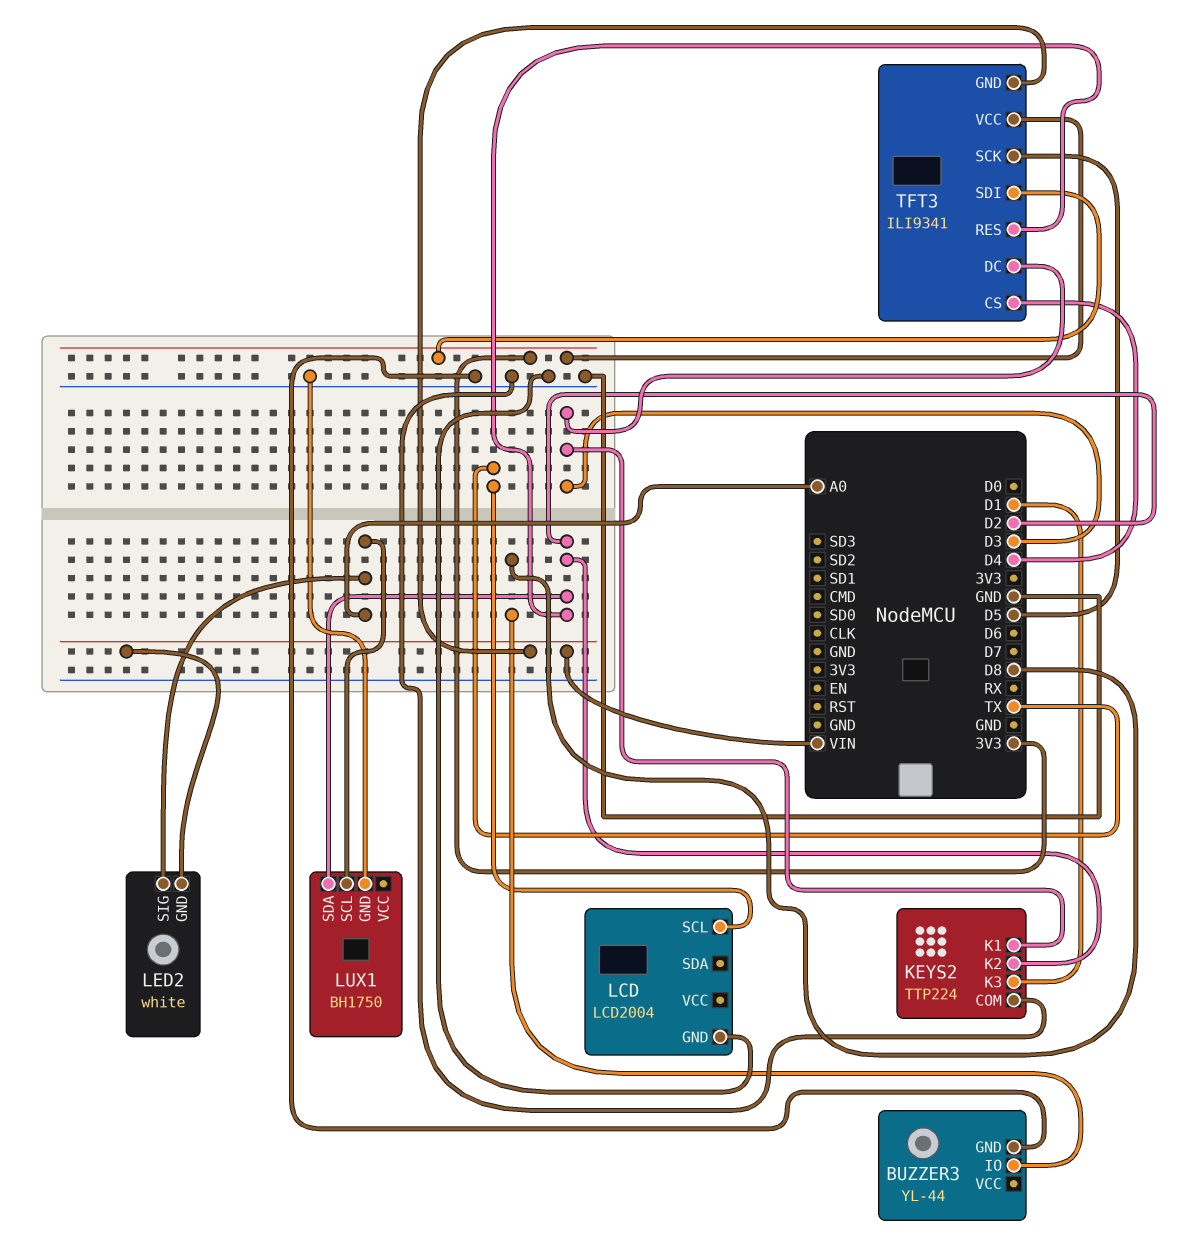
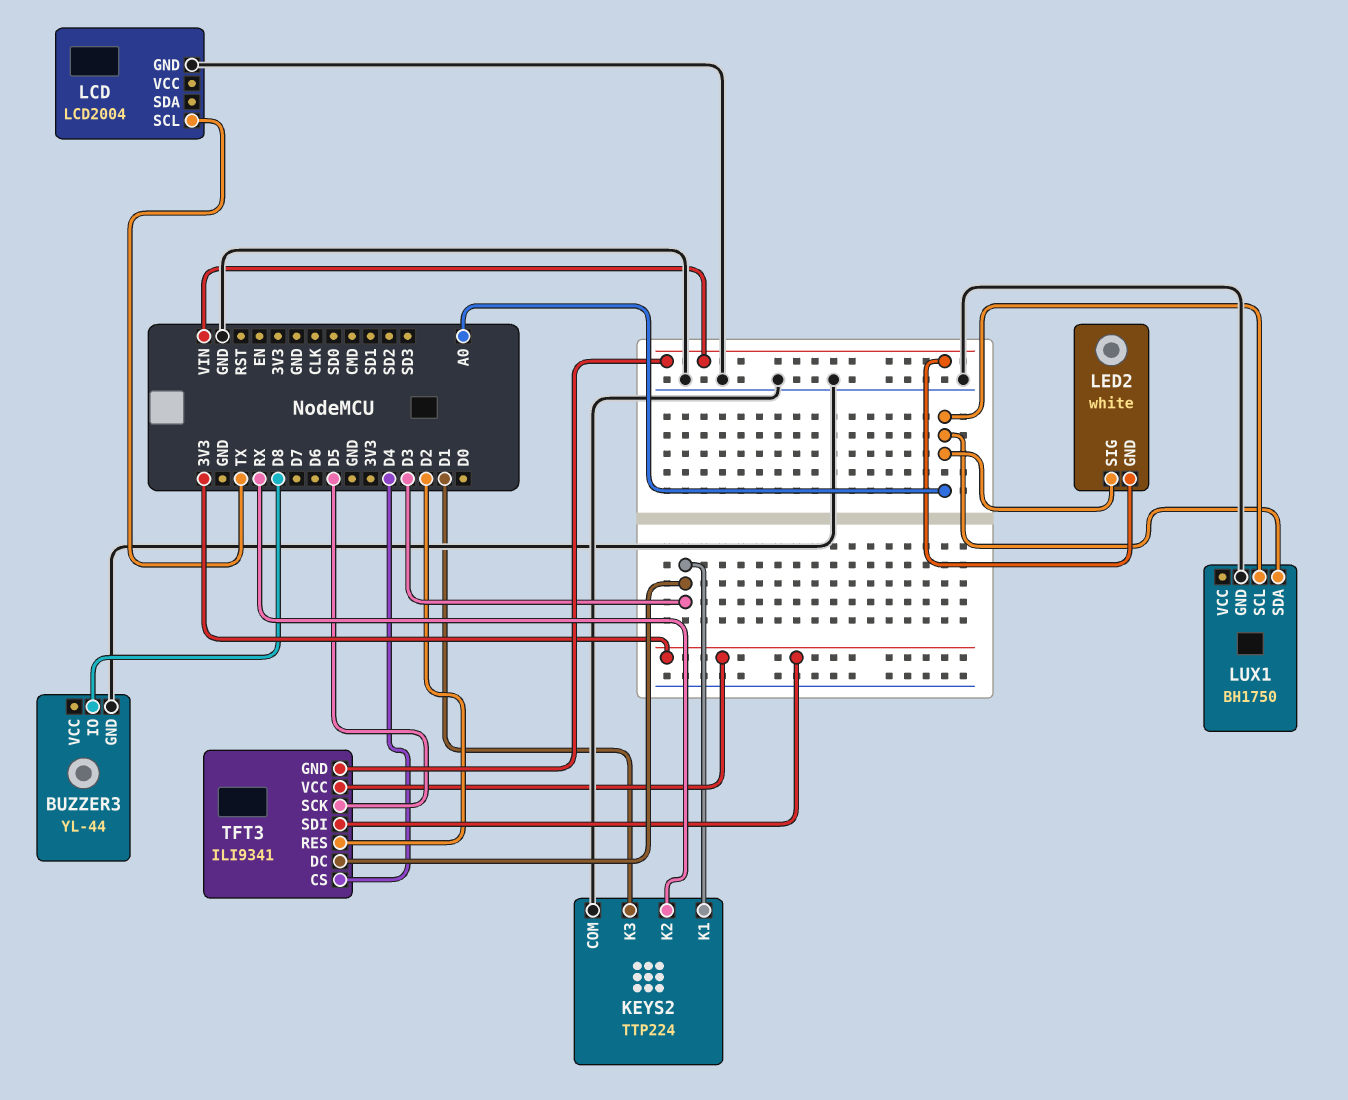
KEYS2 pin K2: D2 -> RX
LUX1 pin SDA: D2 -> A0

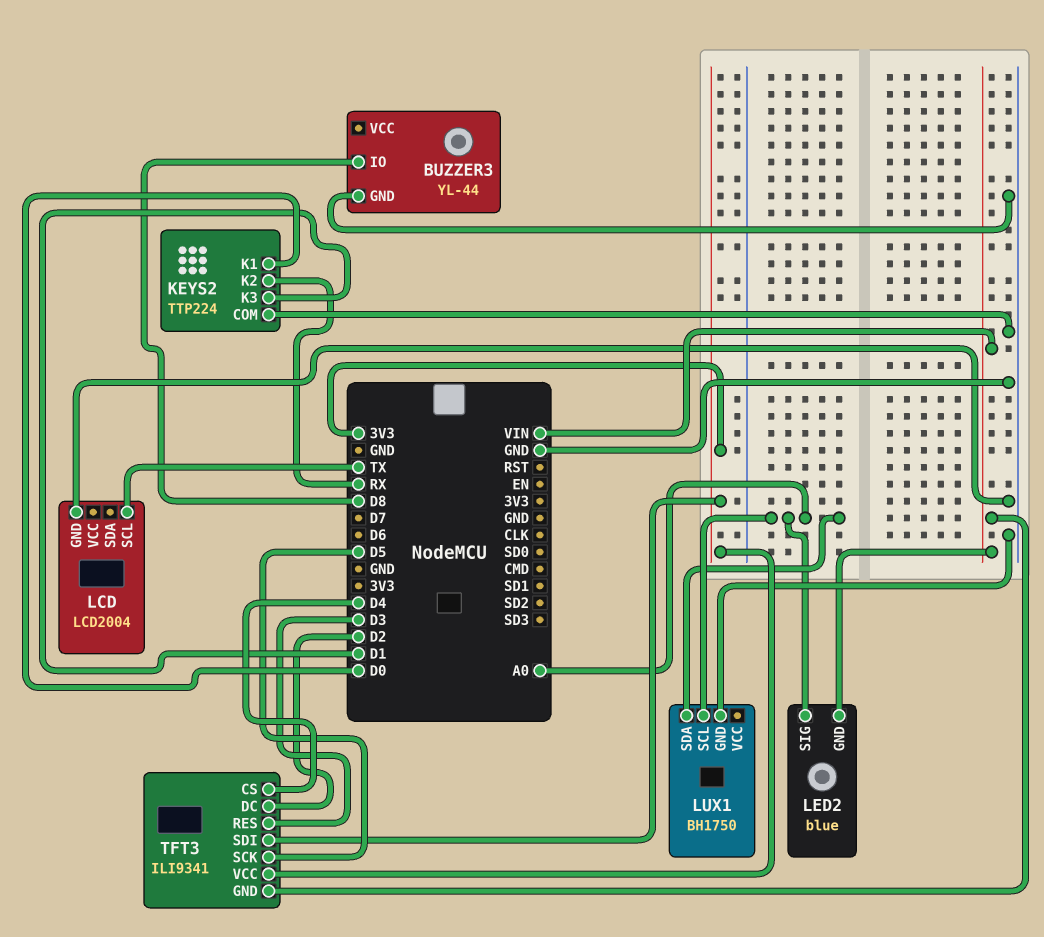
KEYS2 pin K1: D3 -> D0
LED2: white -> blue
TFT3 pin DC: D3 -> D2
TFT3 pin RES: D2 -> D3

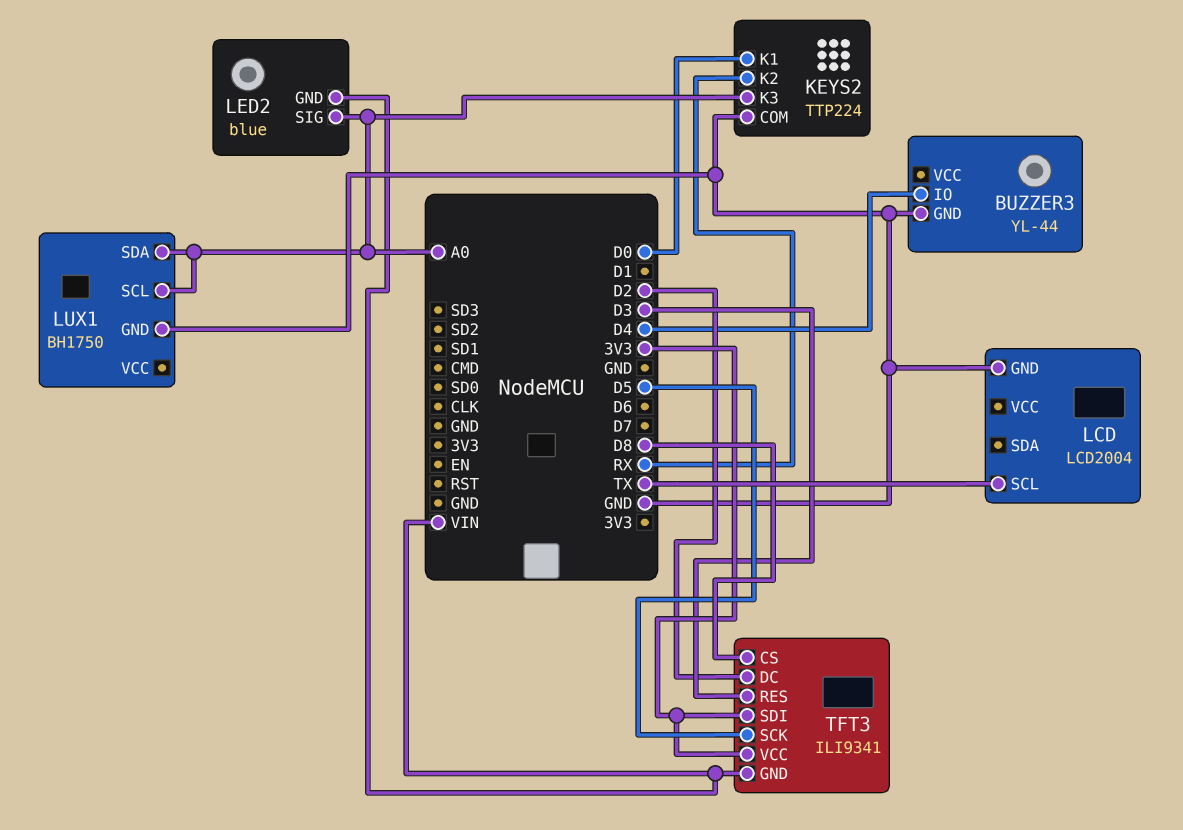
BUZZER3 pin IO: D8 -> D4
KEYS2 pin K3: D1 -> A0
TFT3 pin CS: D4 -> D8

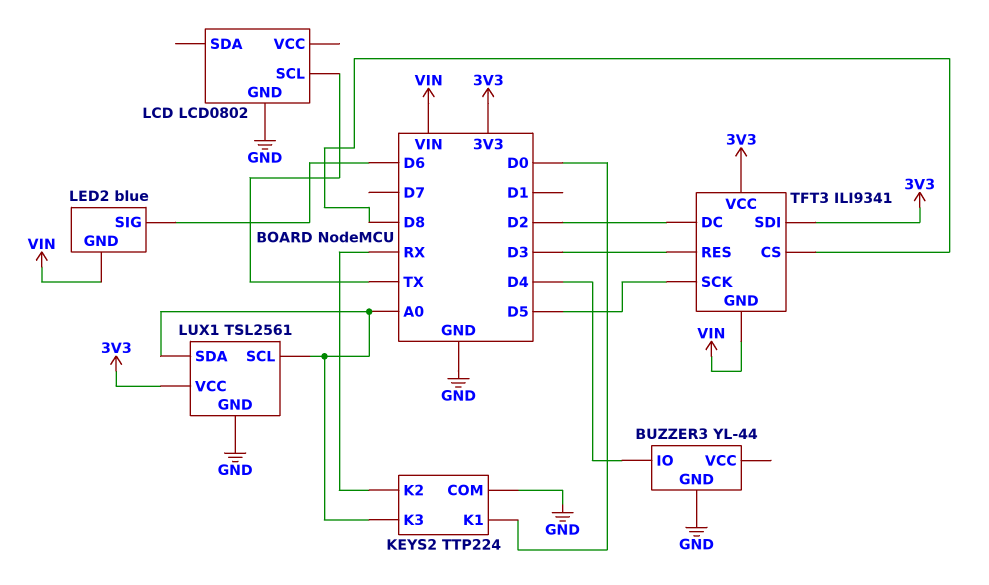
LCD: LCD2004 -> LCD0802
LED2 pin SIG: A0 -> D6
LUX1: BH1750 -> TSL2561
LUX1 pin VCC: none -> 3V3

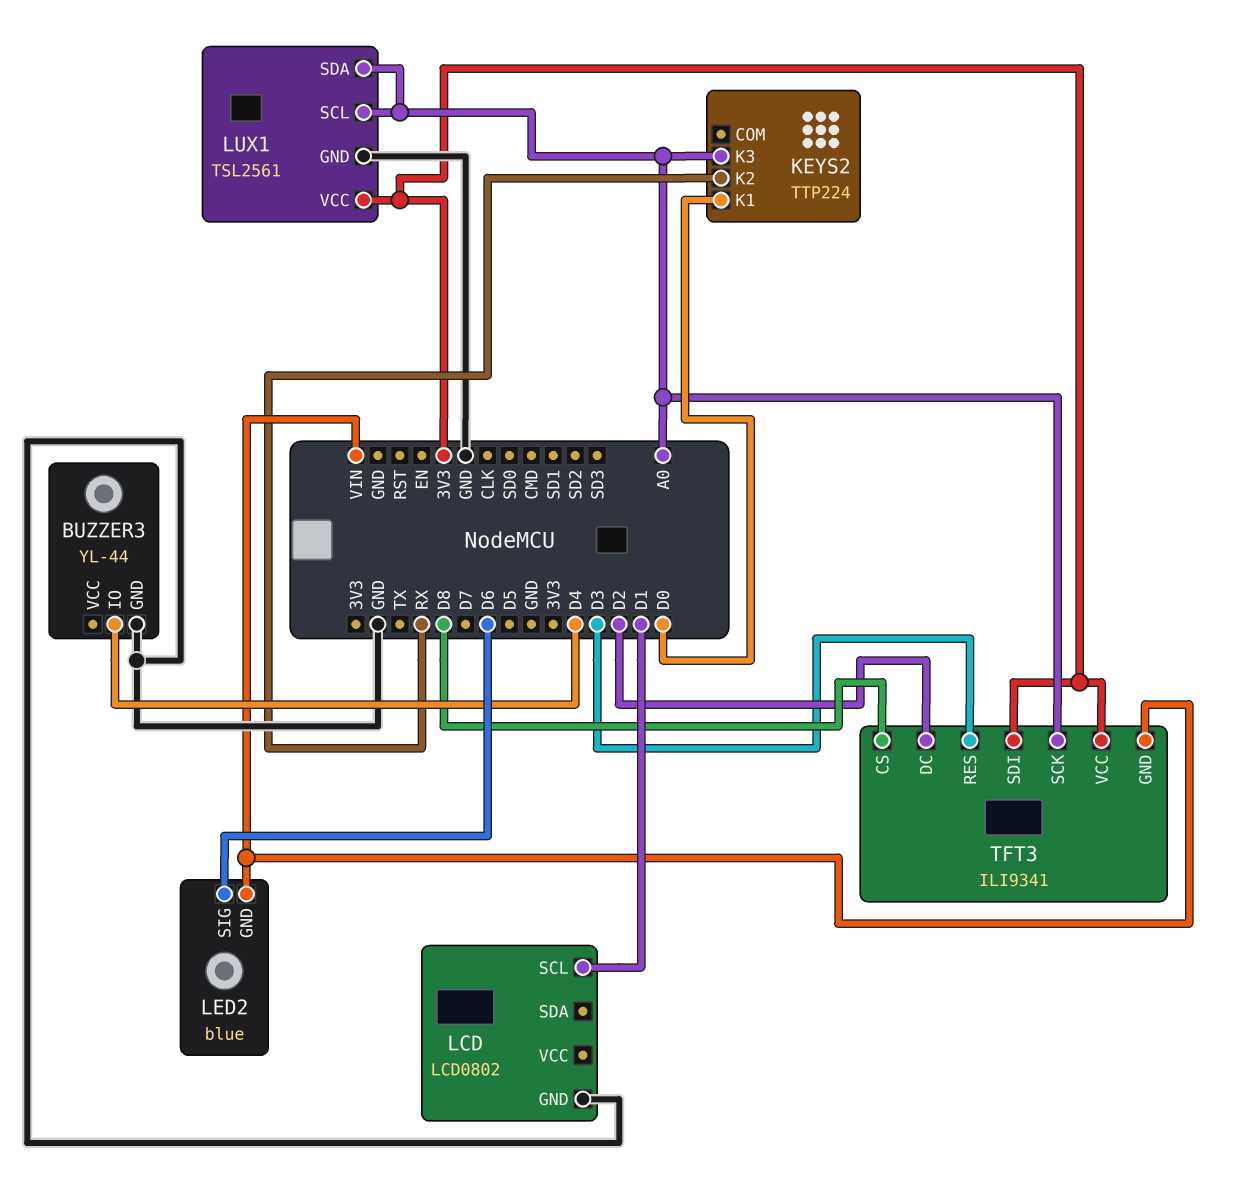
KEYS2 pin COM: GND -> none
LCD pin SCL: TX -> D1
TFT3 pin SCK: D5 -> A0

